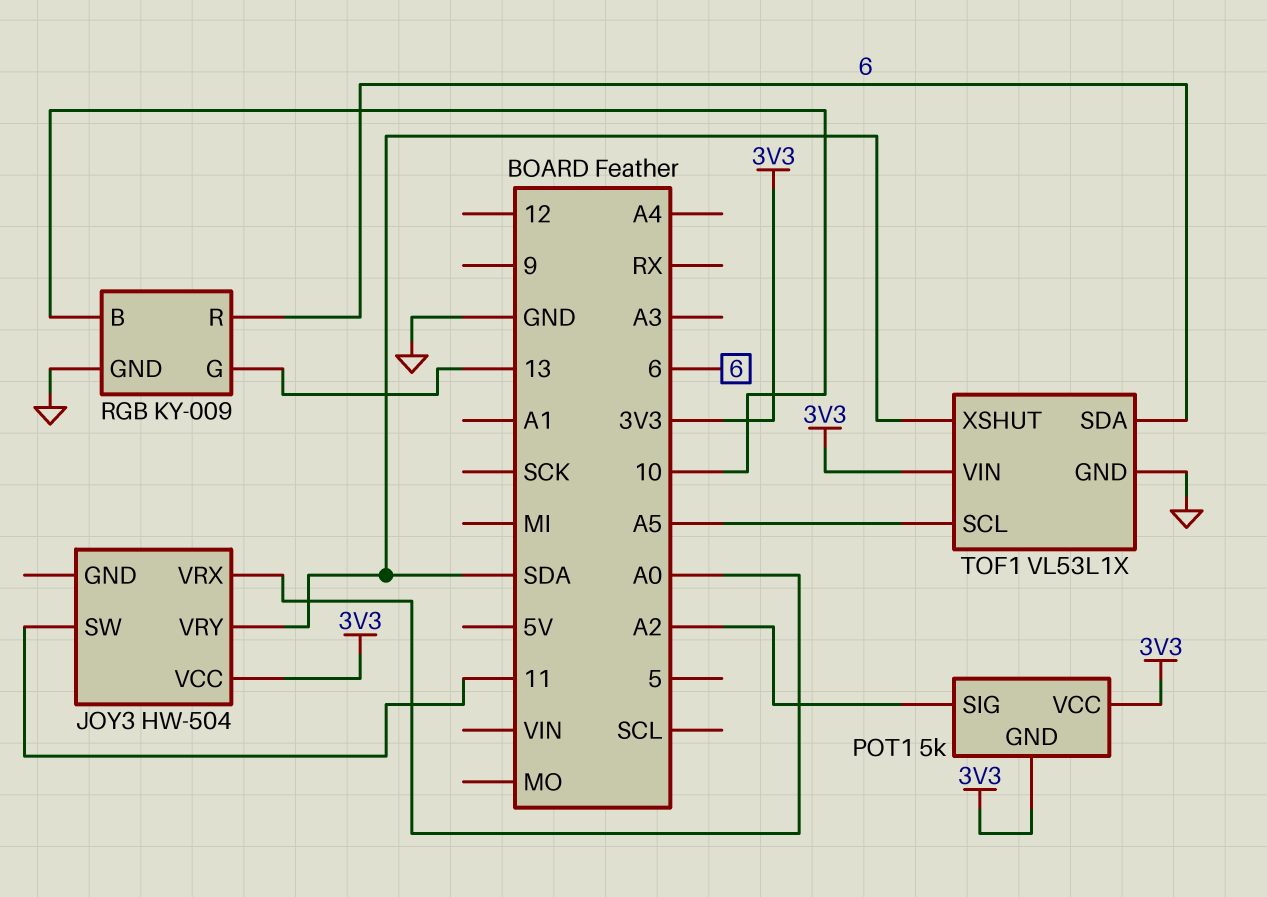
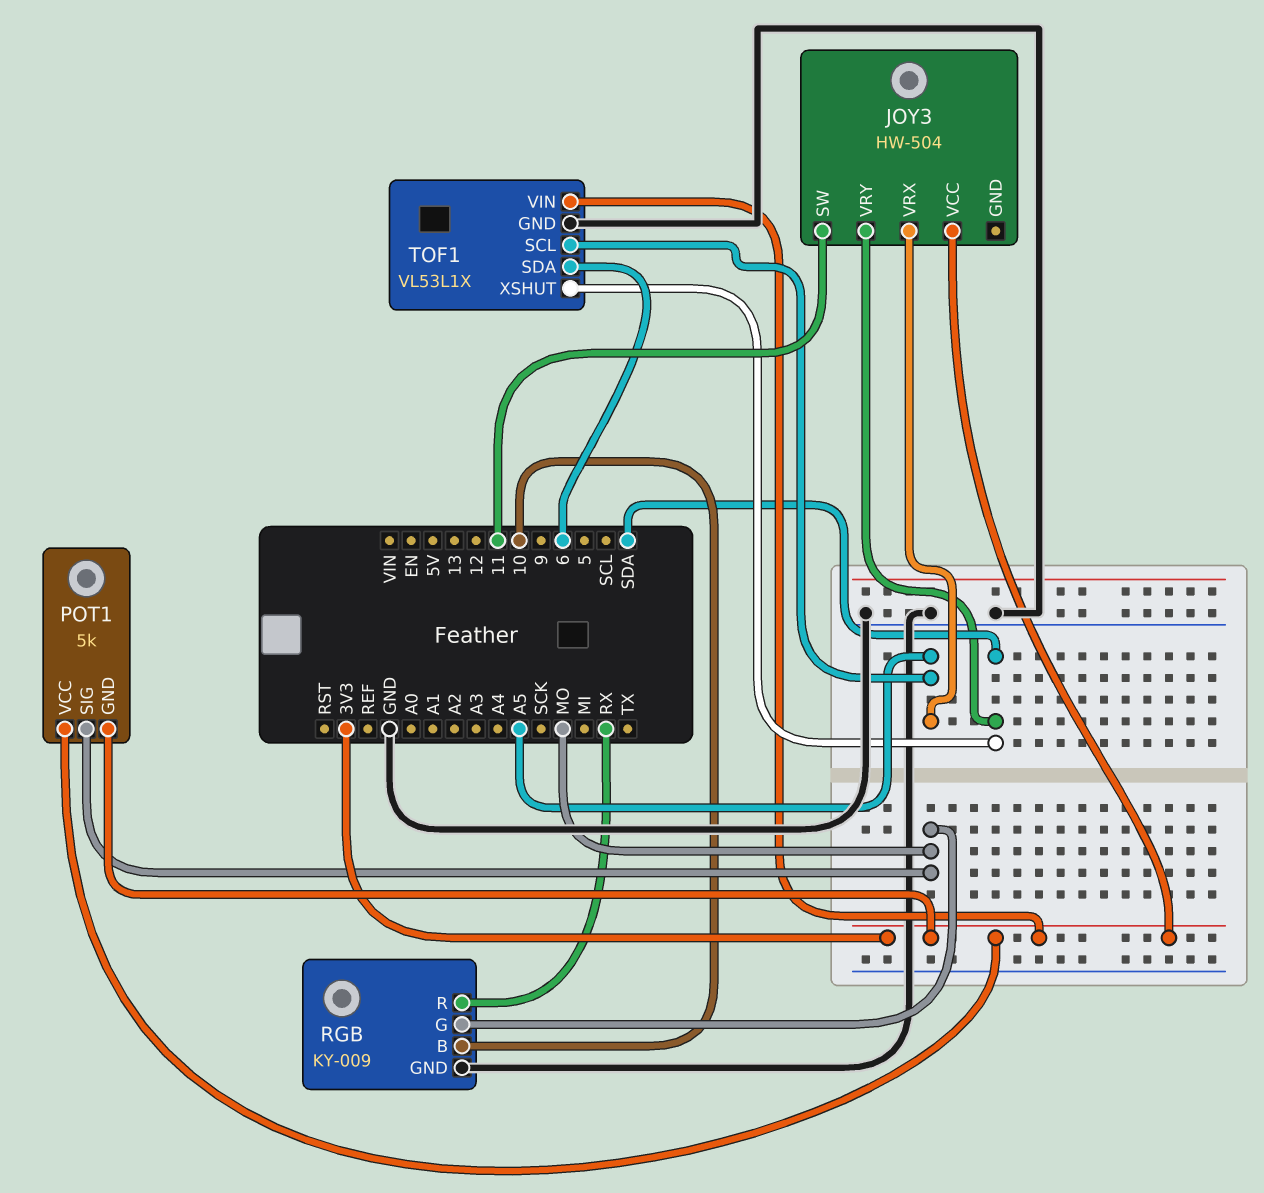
JOY3 pin VRX: A0 -> A5
POT1 pin SIG: A2 -> MO
RGB pin G: 13 -> MO
RGB pin R: 6 -> RX

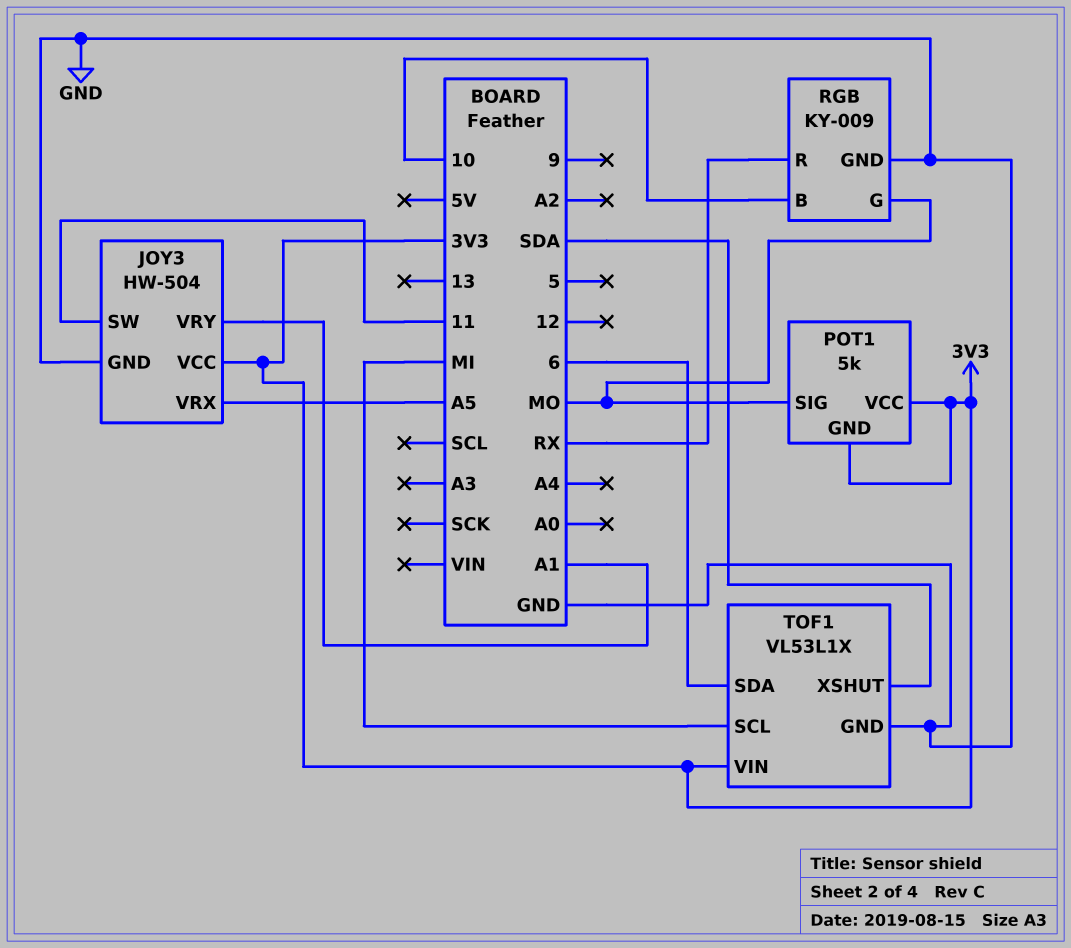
JOY3 pin GND: none -> GND
JOY3 pin VRY: SDA -> A1
TOF1 pin SCL: A5 -> MI

